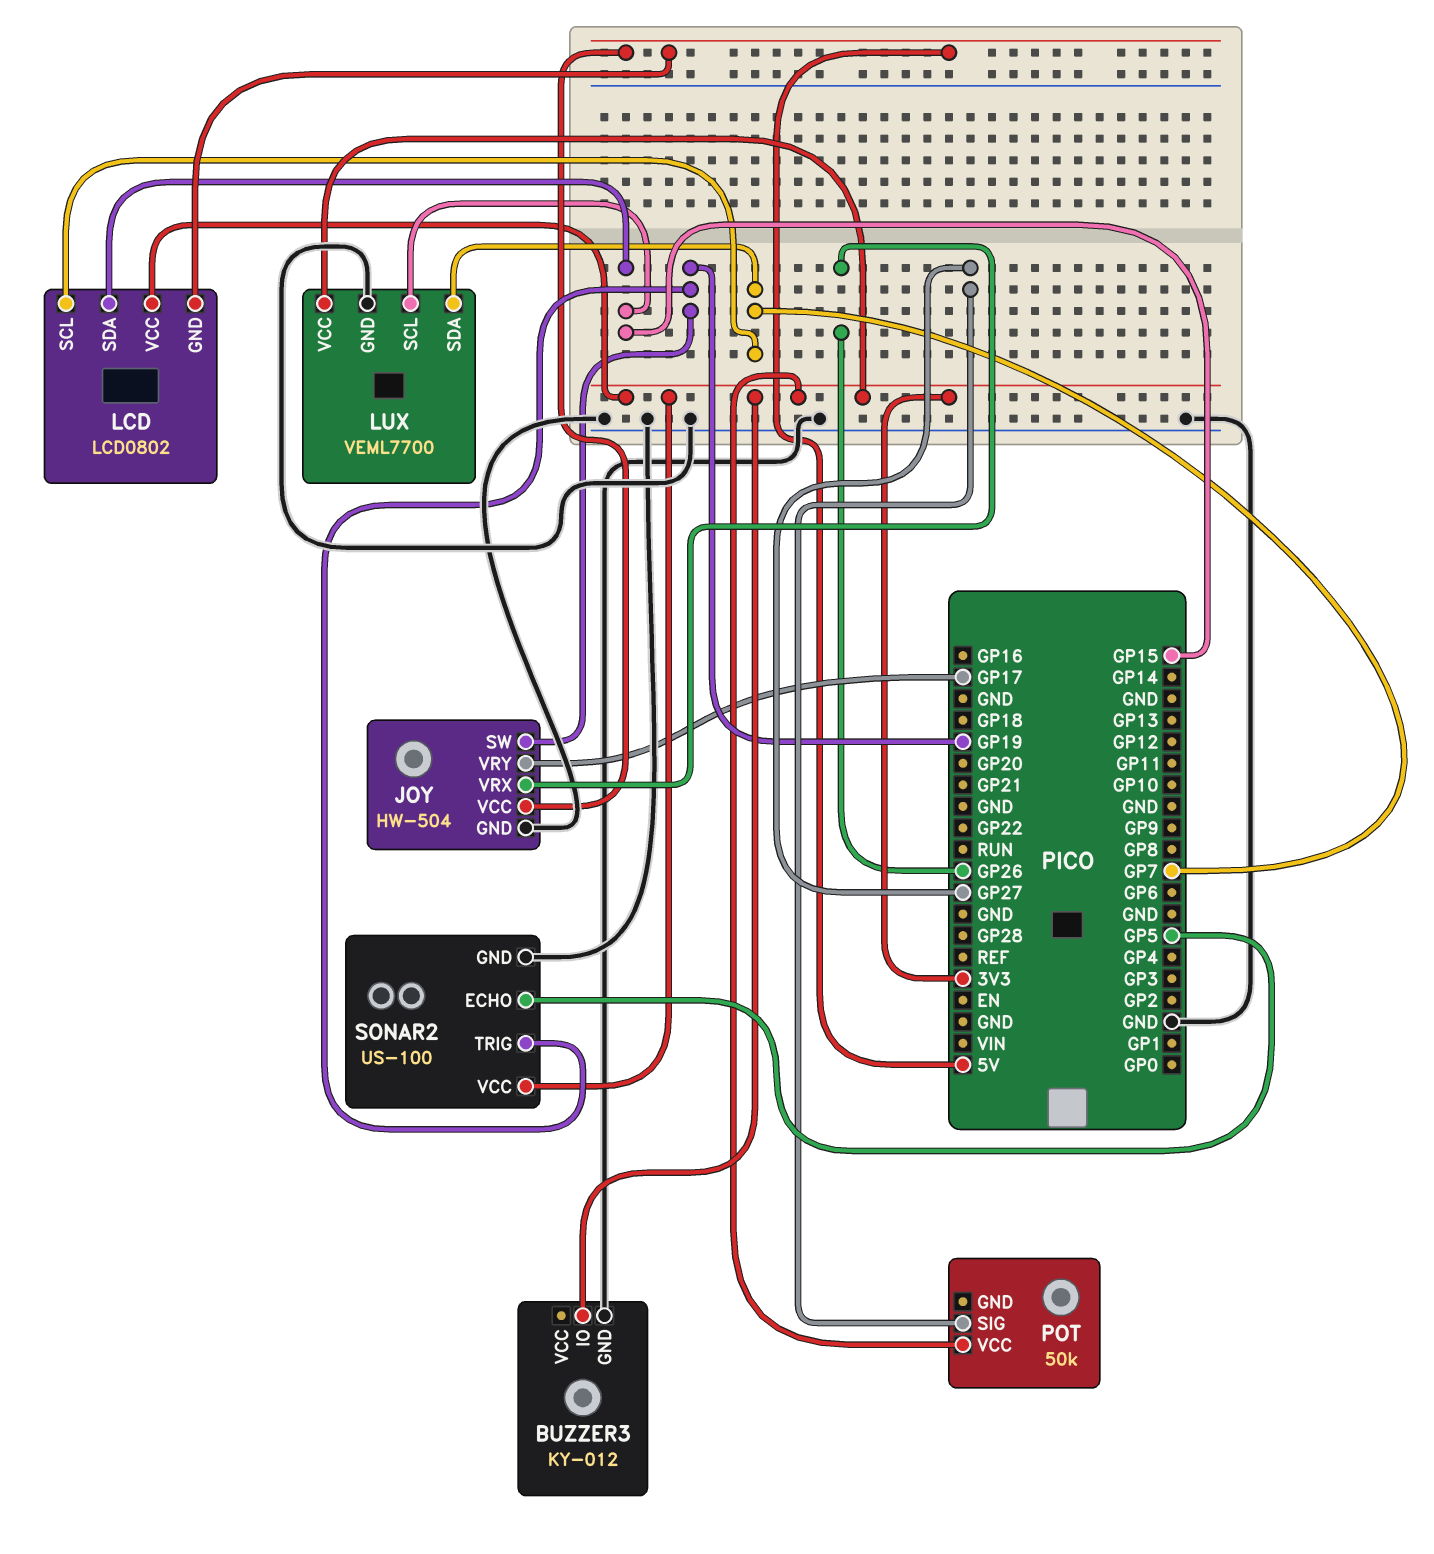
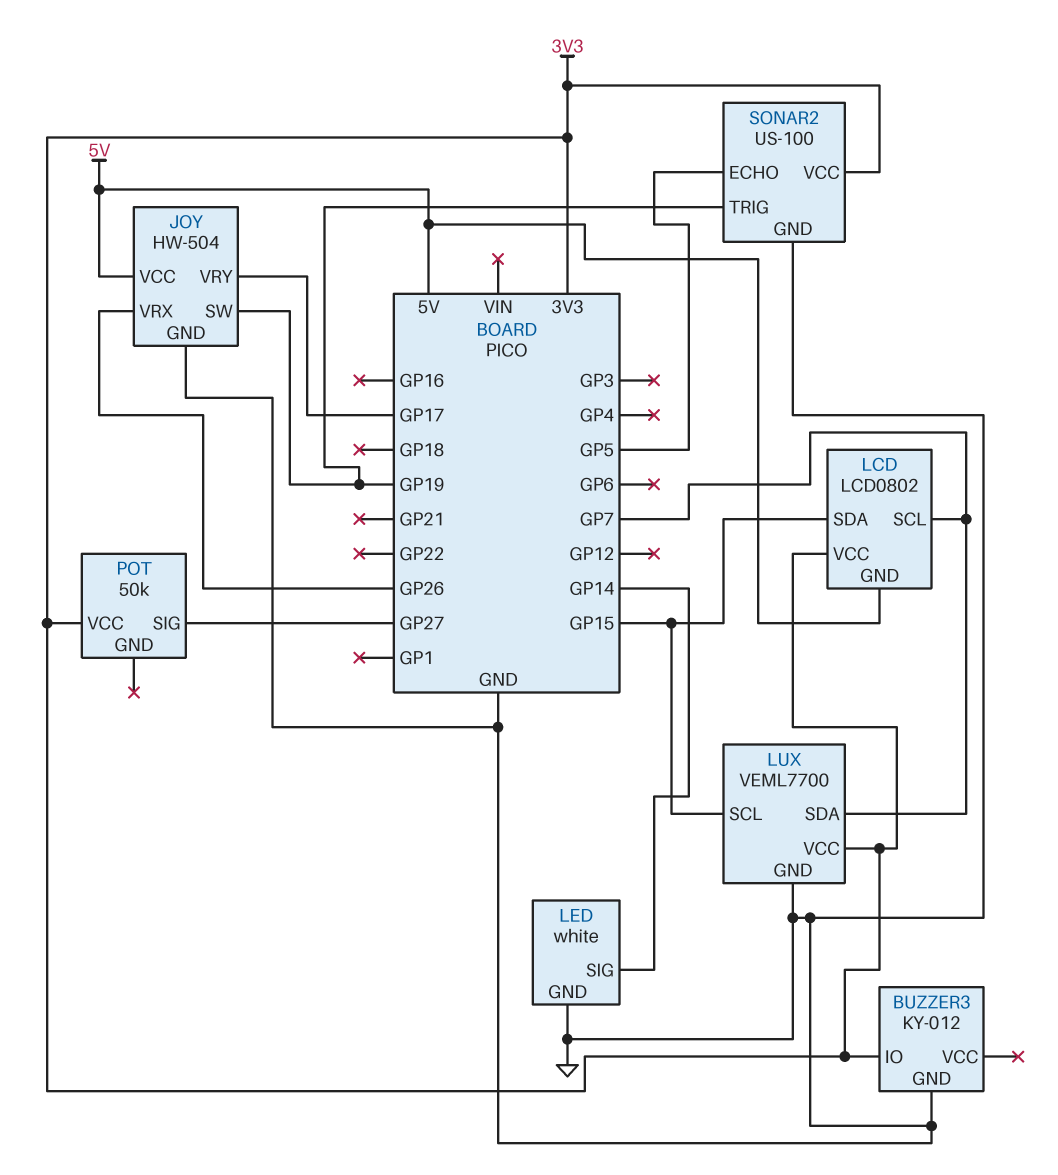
LED: none -> white
LED pin GND: none -> GND
LED pin SIG: none -> GP14

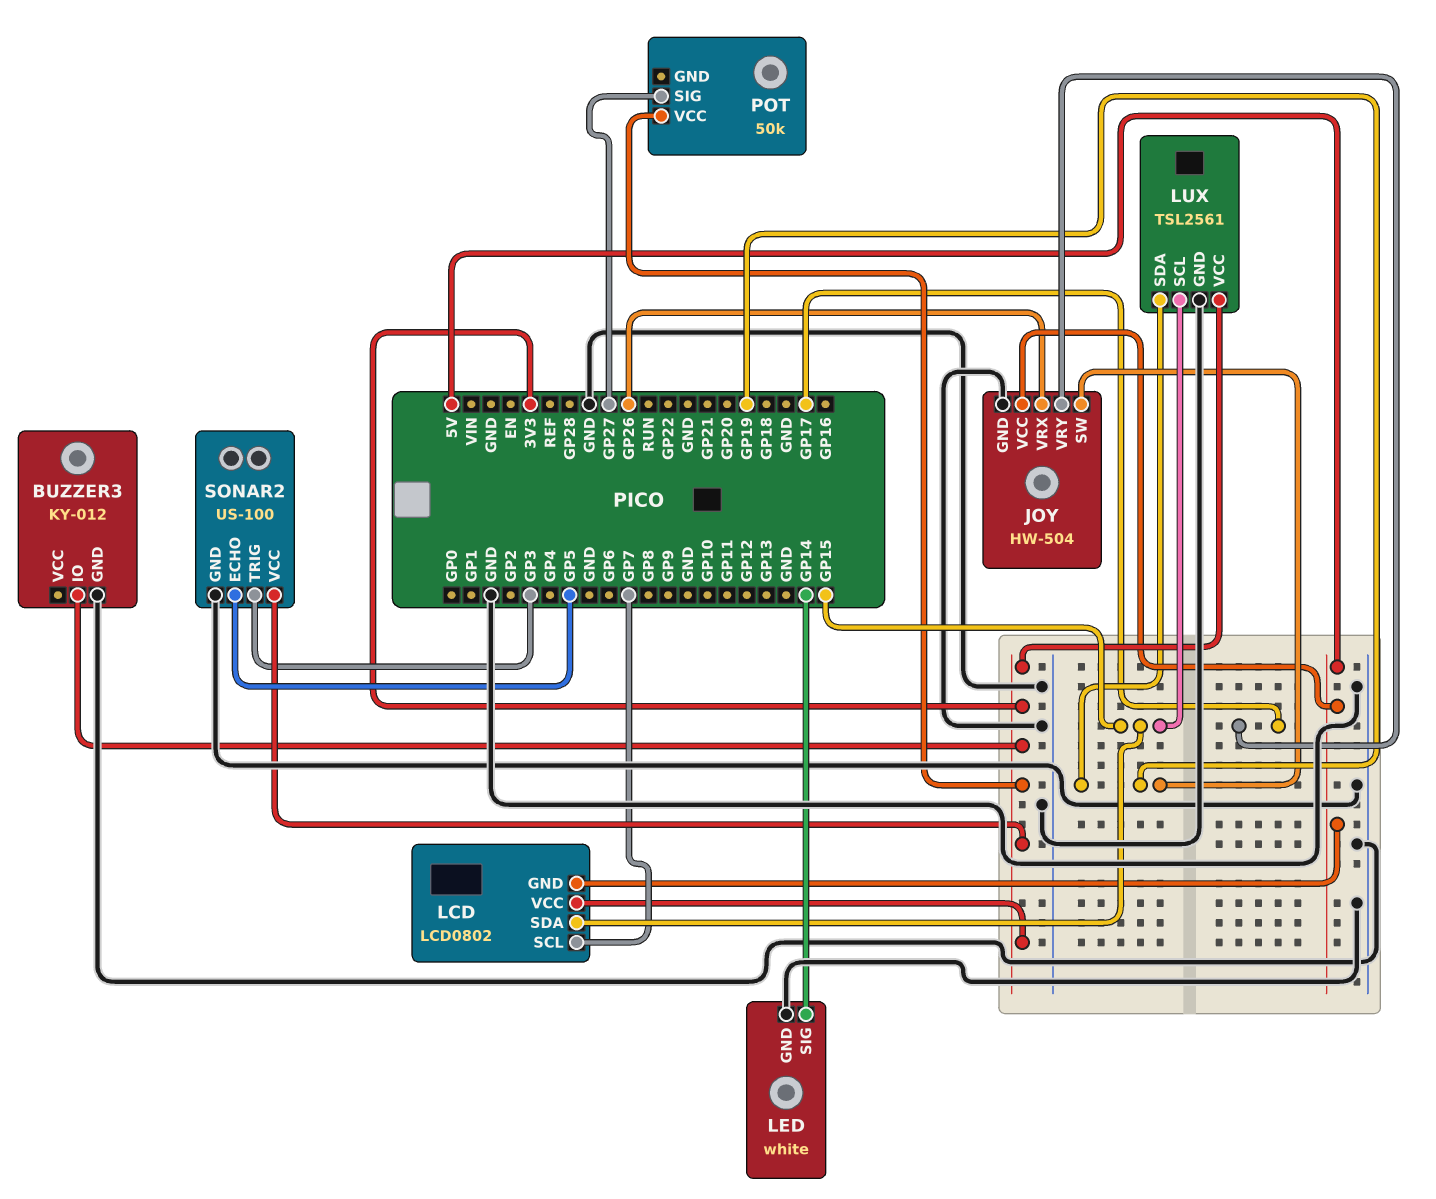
LUX: VEML7700 -> TSL2561
LUX pin SDA: GP7 -> GP19
SONAR2 pin TRIG: GP19 -> GP3

